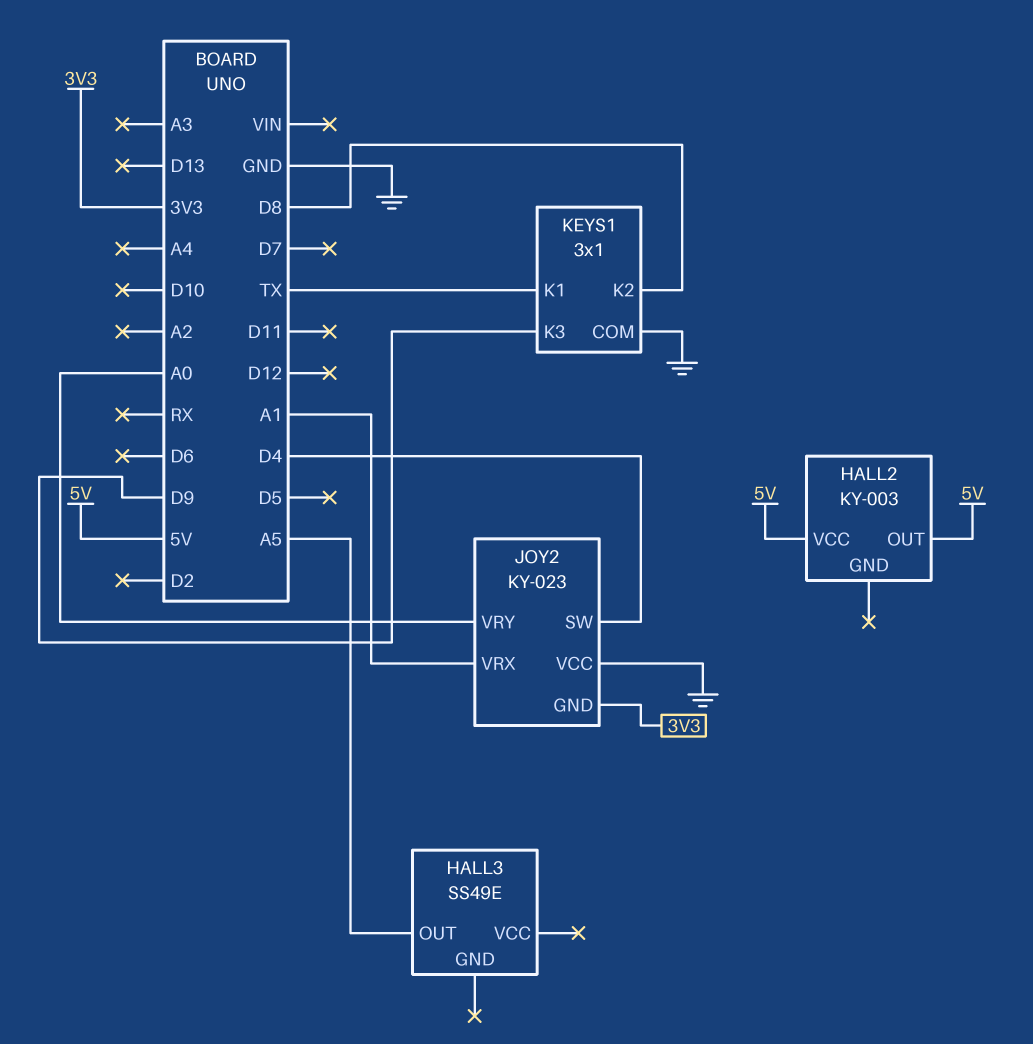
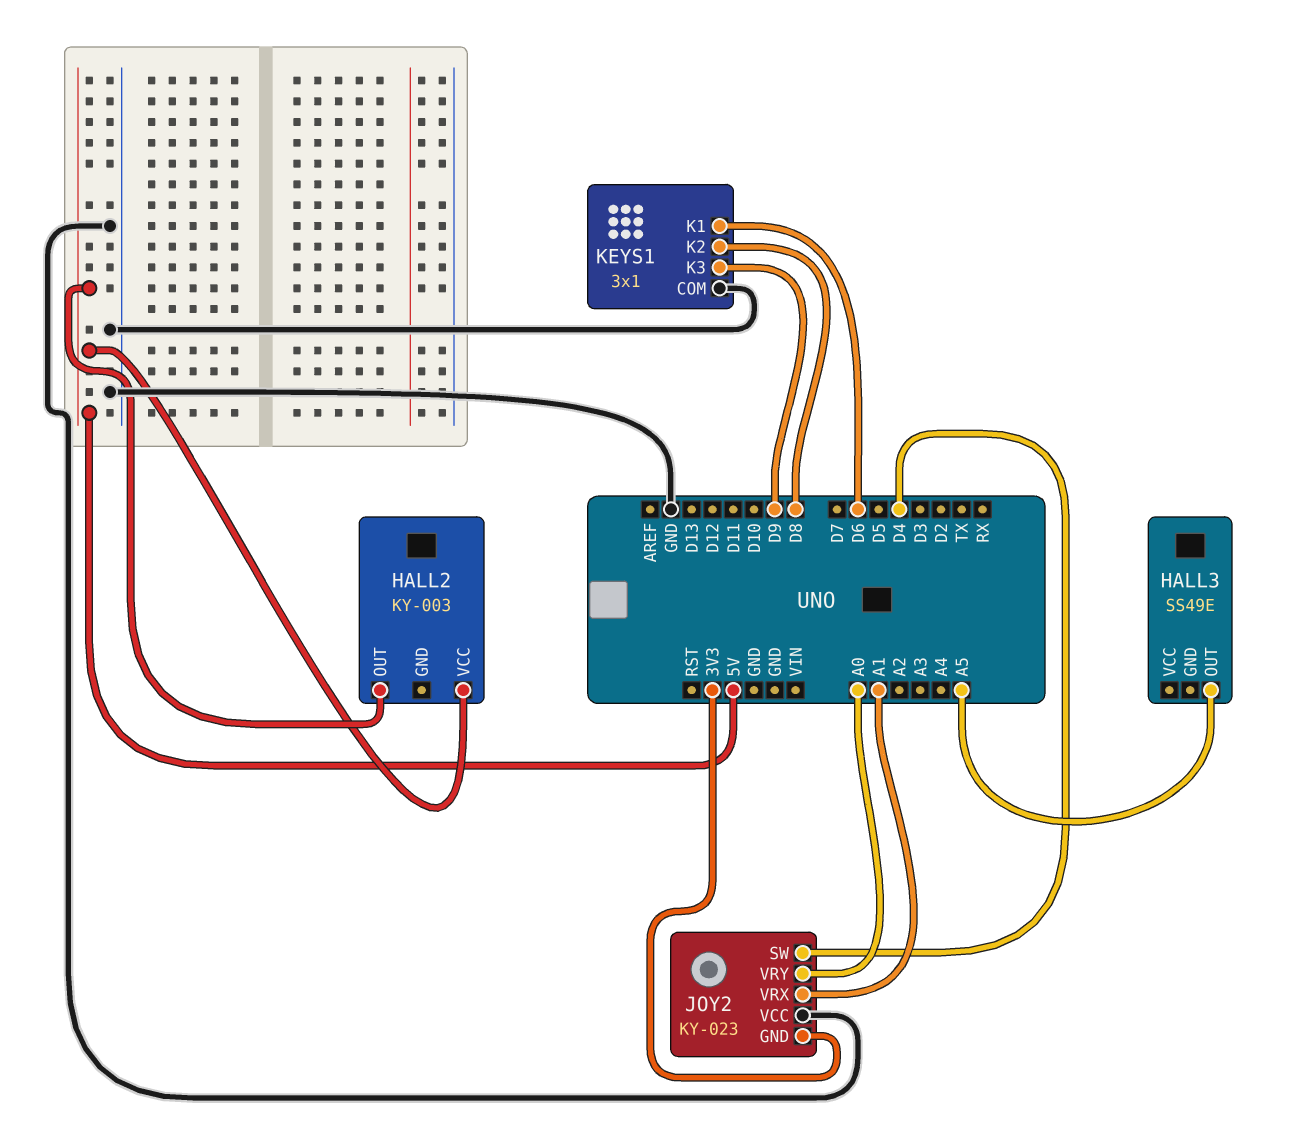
KEYS1 pin K1: TX -> D6

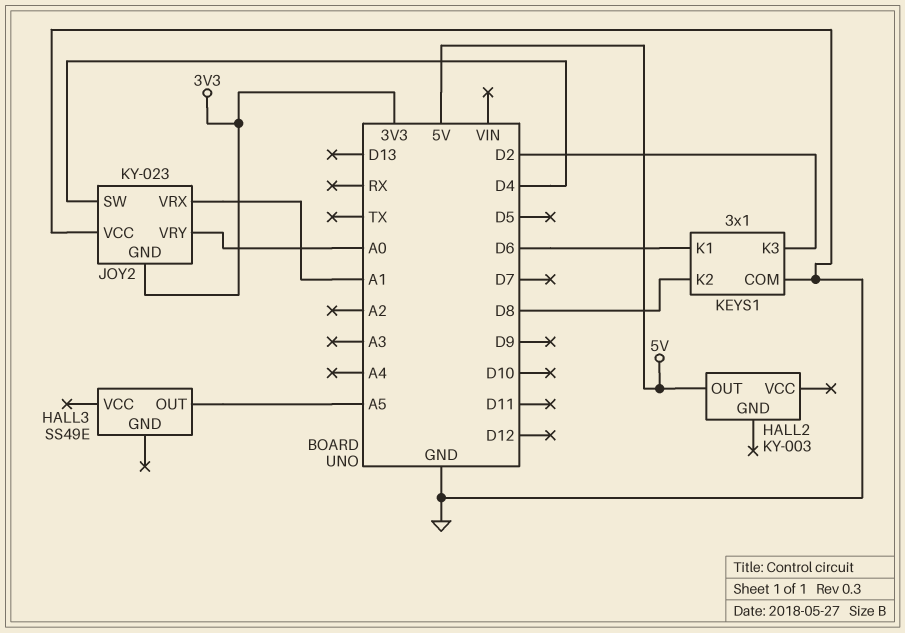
HALL2 pin VCC: 5V -> none
KEYS1 pin K3: D9 -> D2

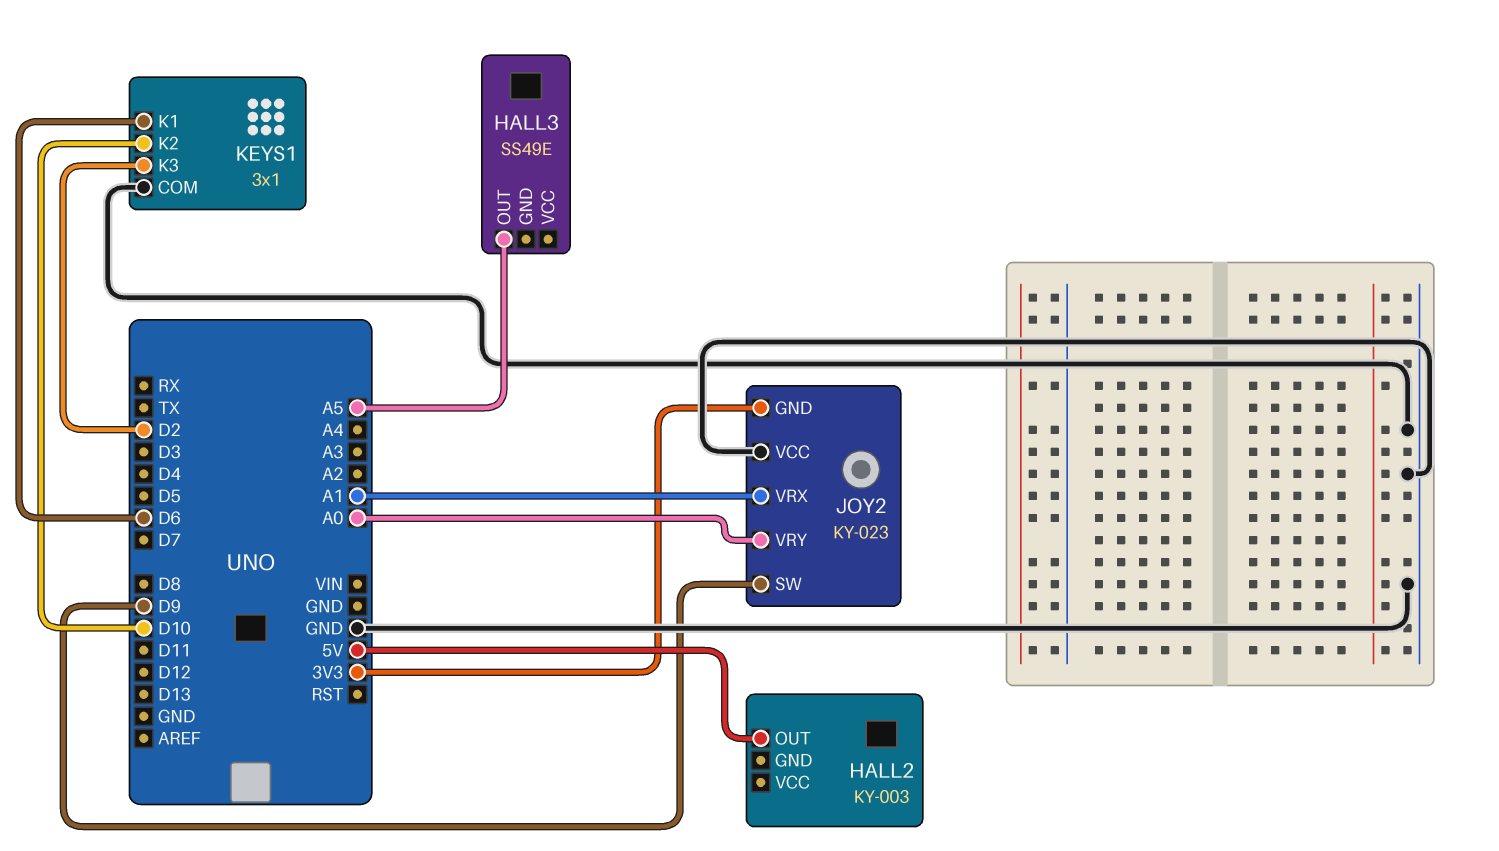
JOY2 pin SW: D4 -> D9
KEYS1 pin K2: D8 -> D10

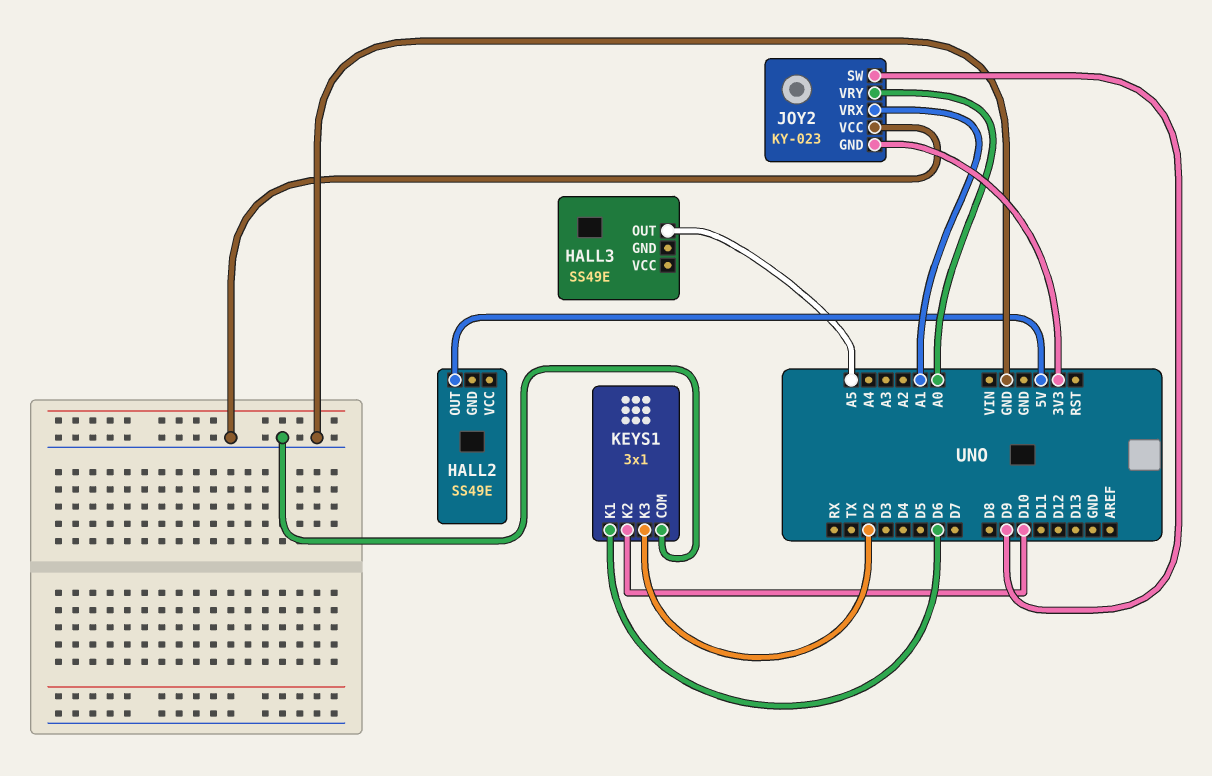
HALL2: KY-003 -> SS49E

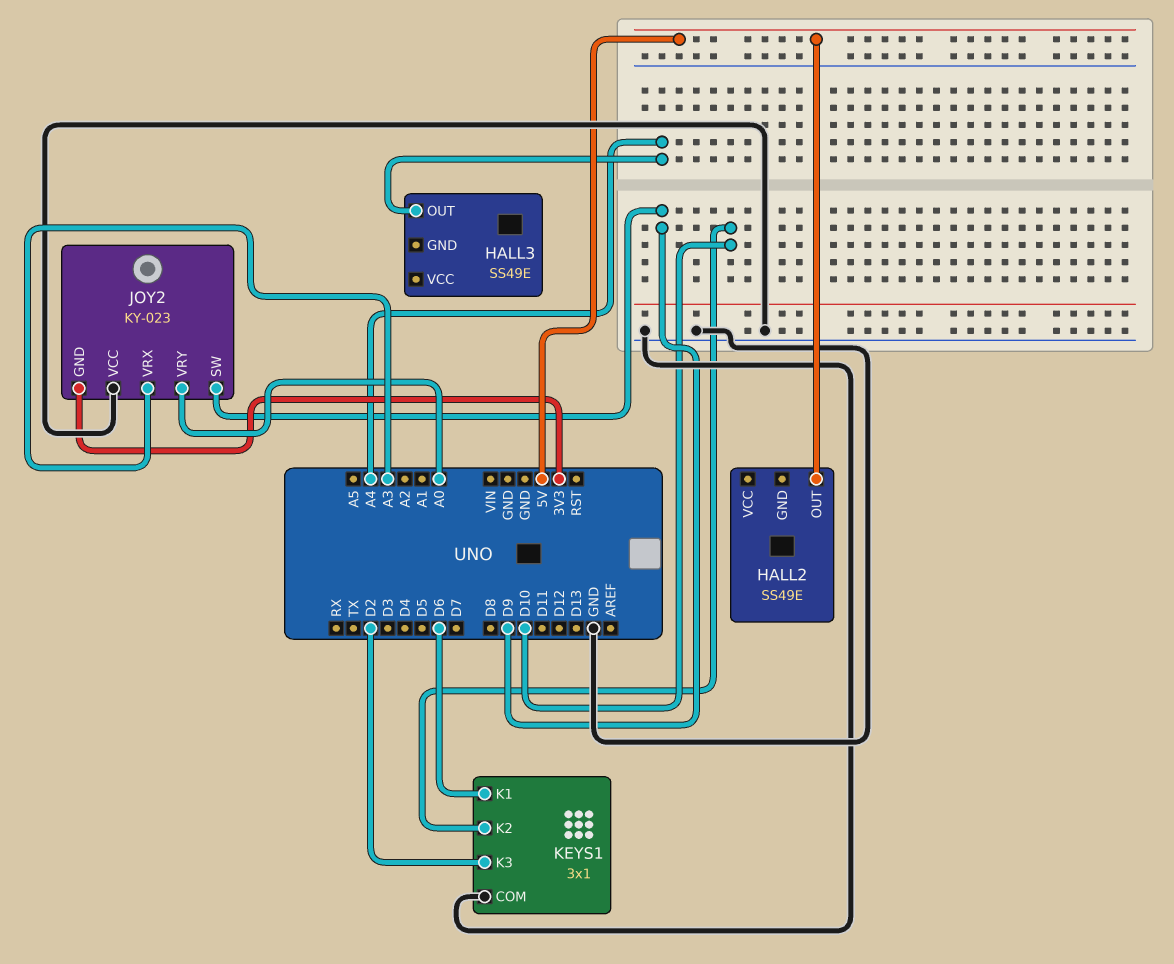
HALL3 pin OUT: A5 -> A4
JOY2 pin VRX: A1 -> A3

